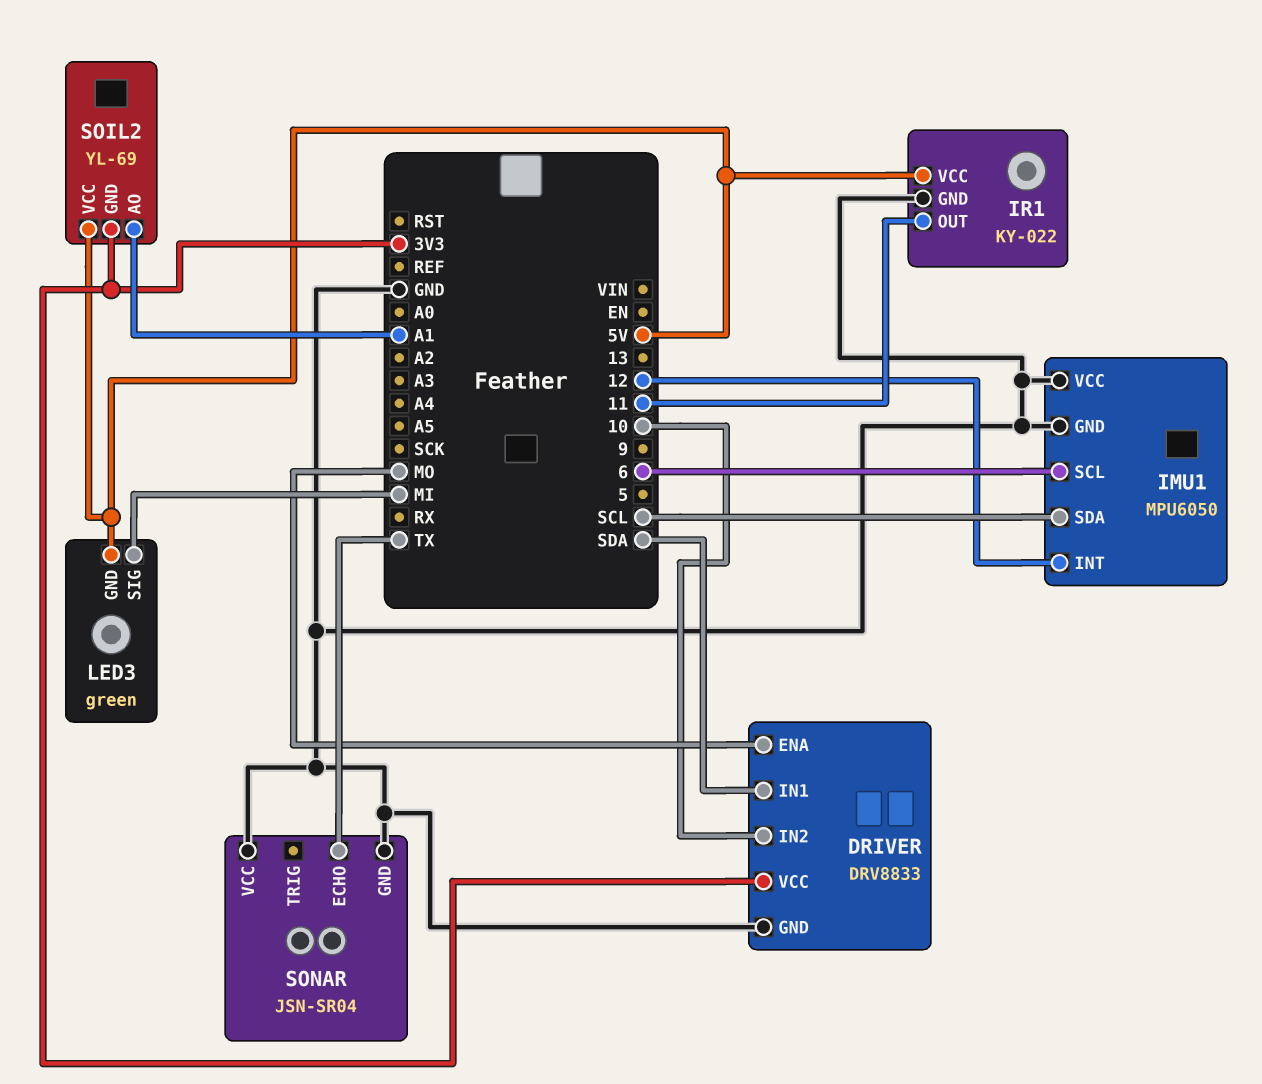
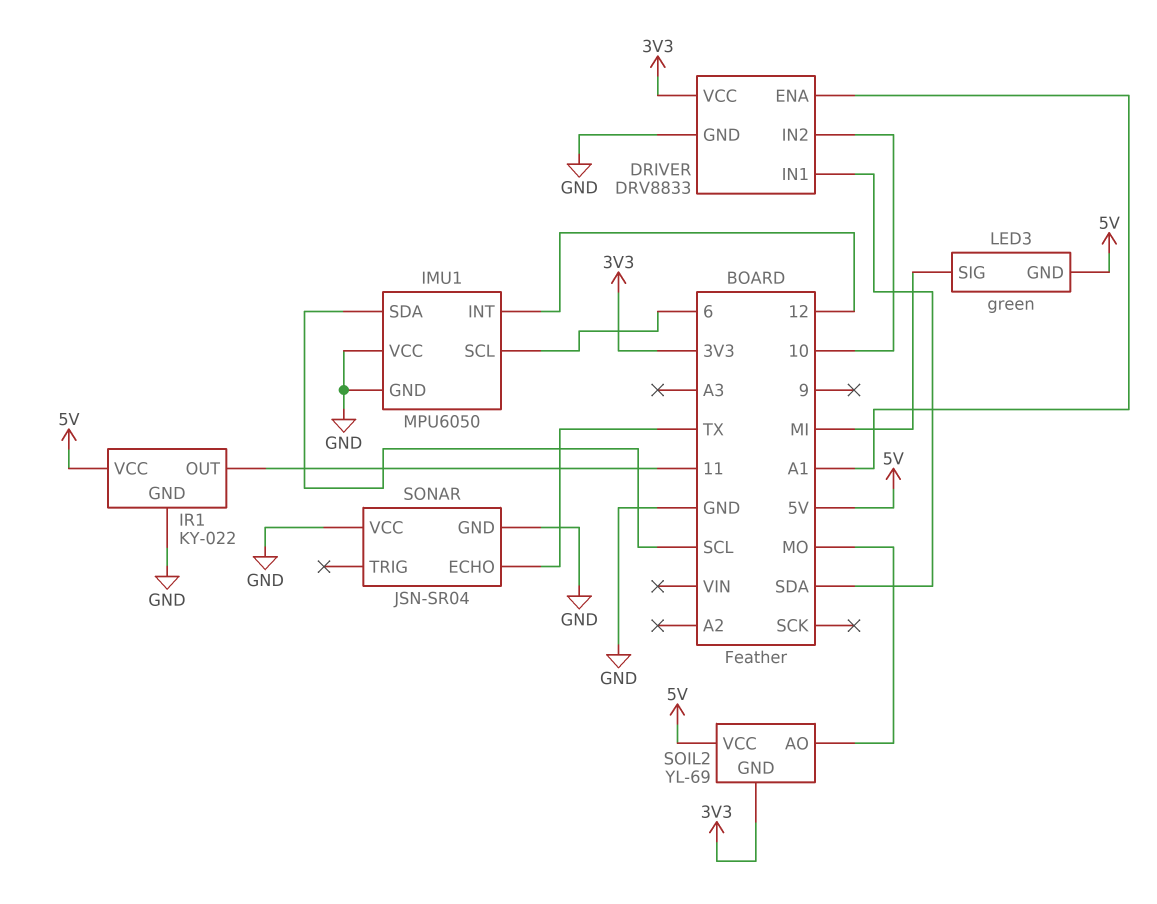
DRIVER pin ENA: MO -> A1
SOIL2 pin AO: A1 -> MO

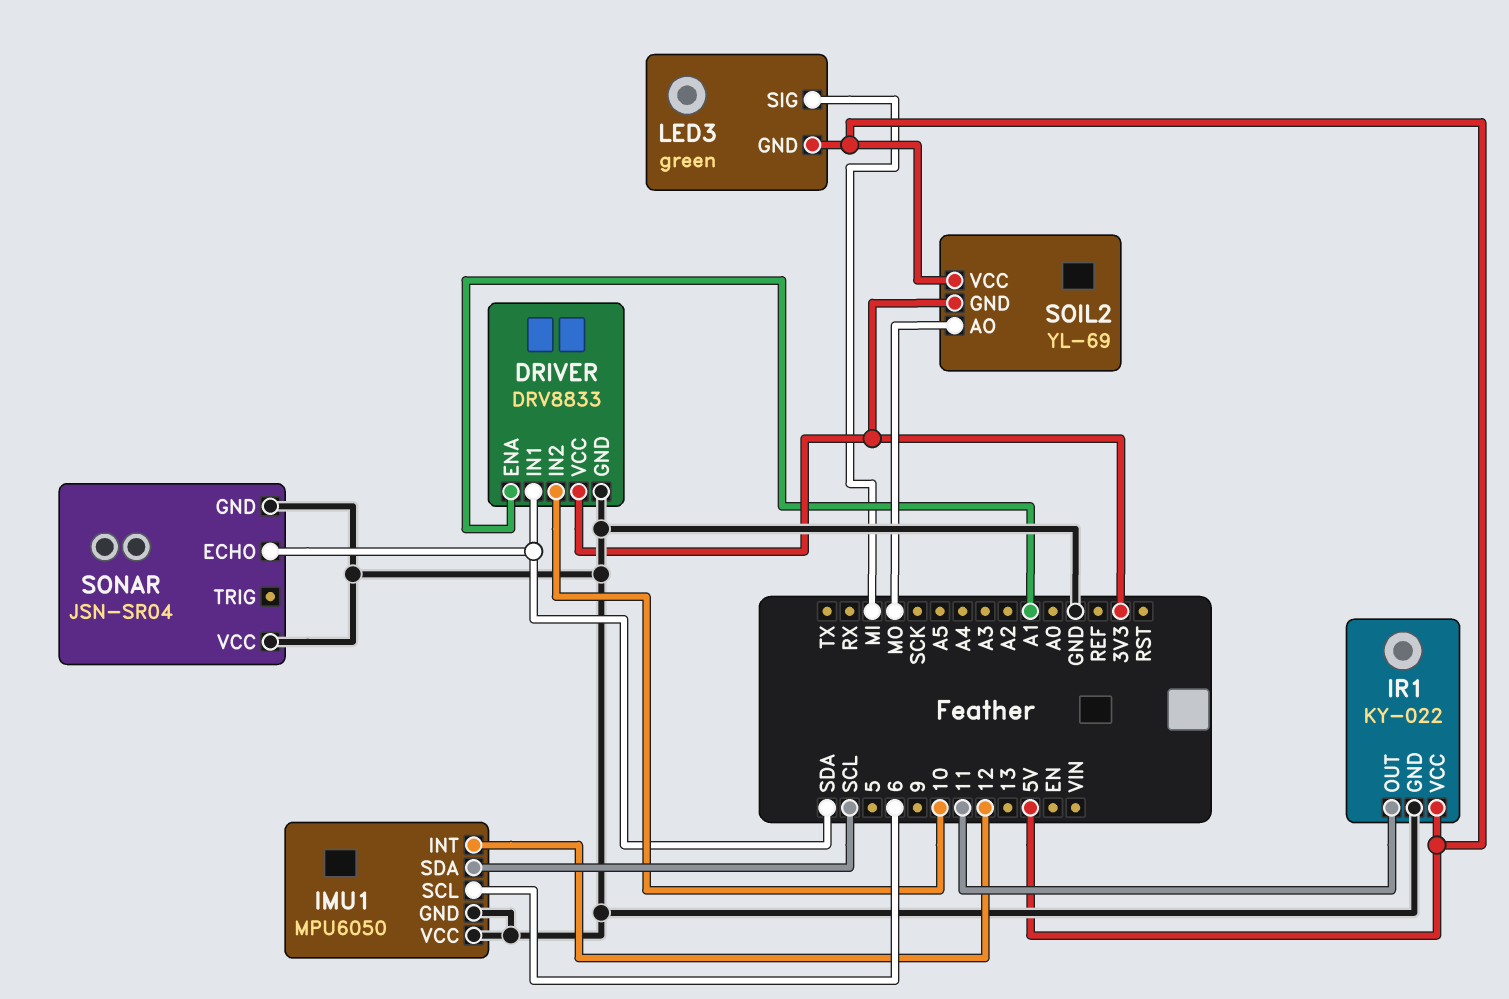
SONAR pin ECHO: TX -> SDA

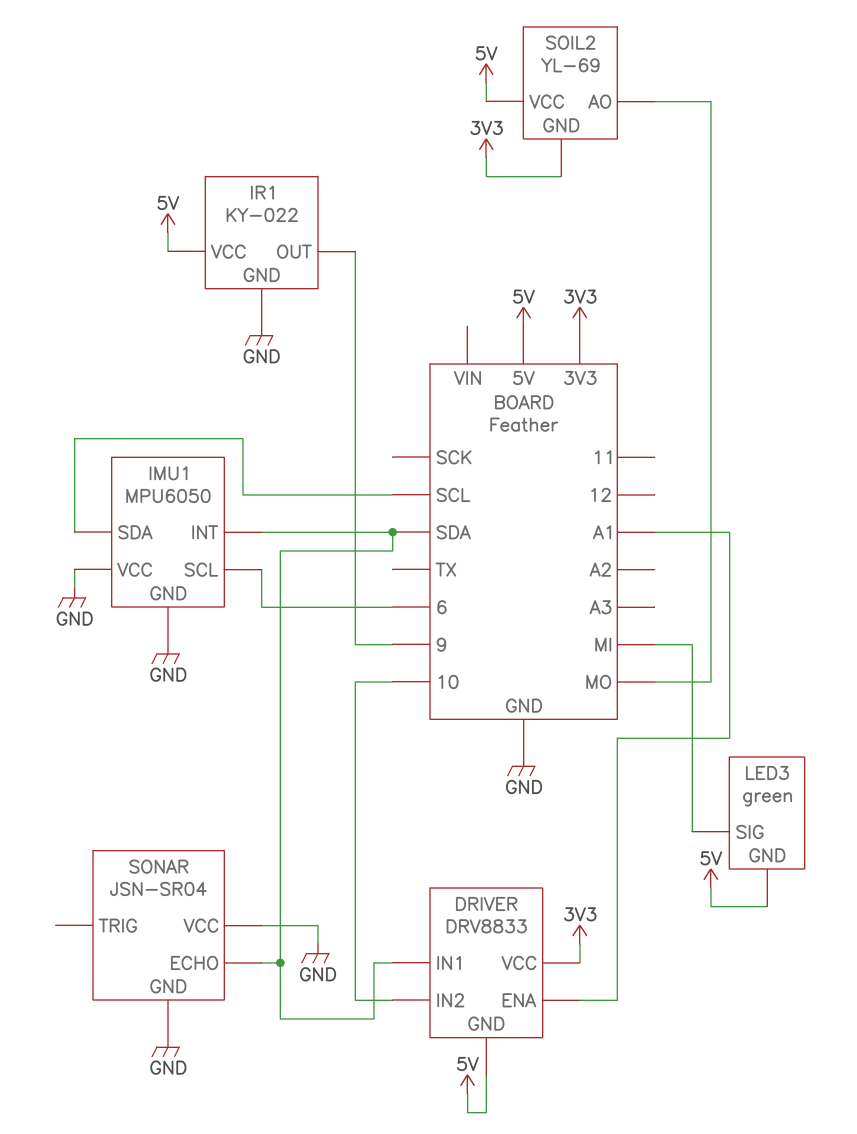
DRIVER pin GND: GND -> 5V
IMU1 pin INT: 12 -> SDA
IR1 pin OUT: 11 -> 9

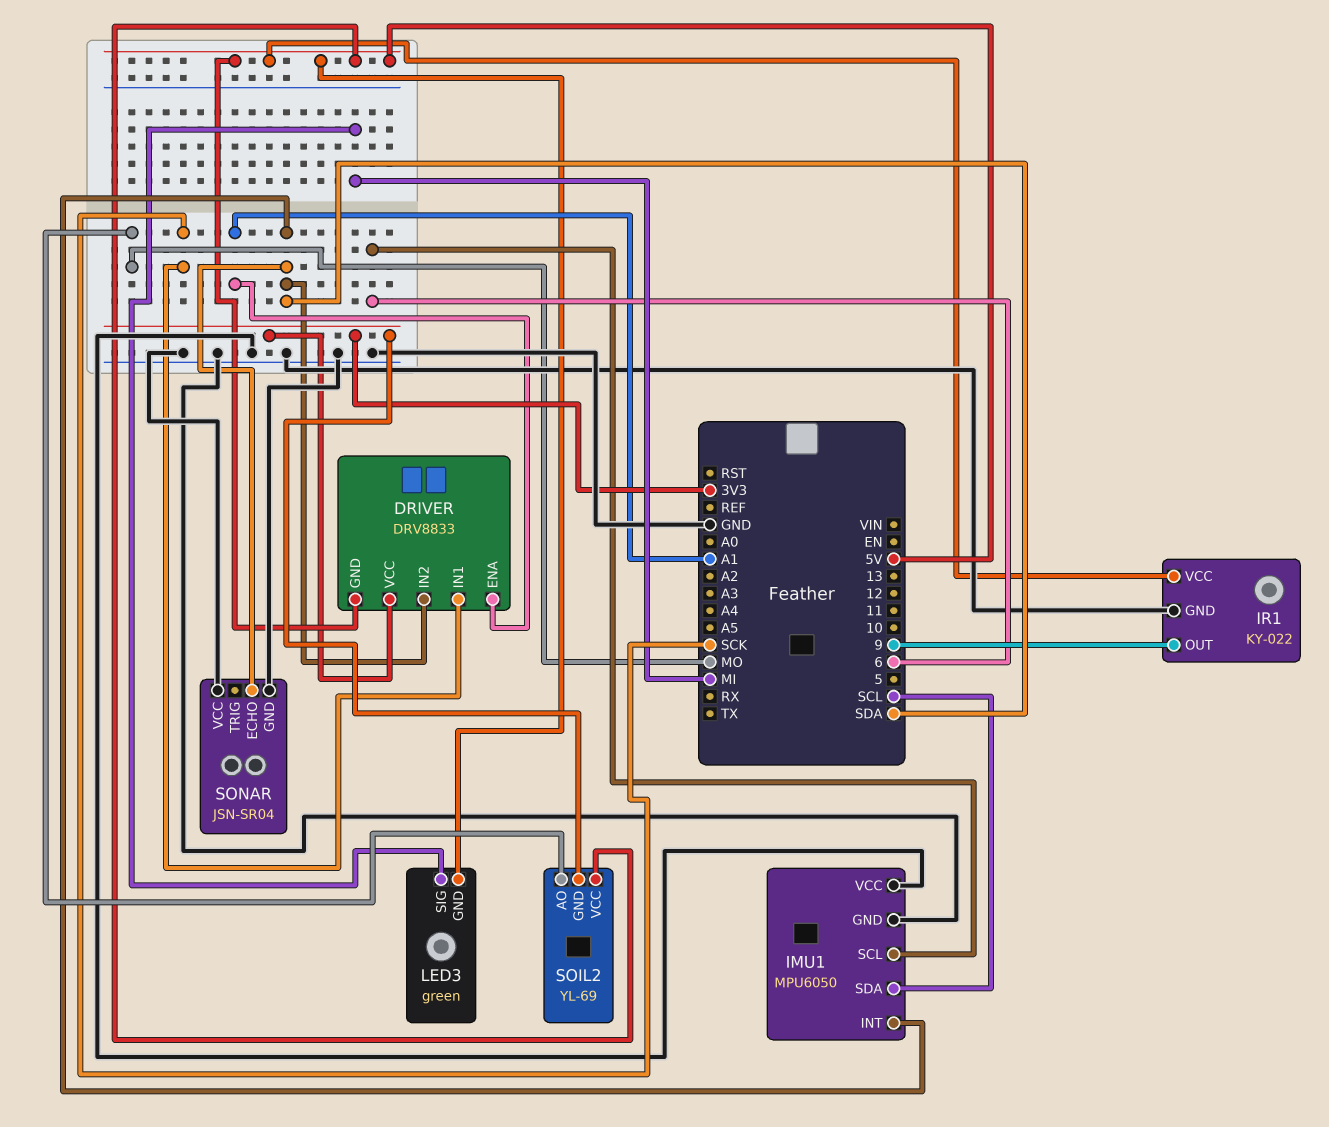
DRIVER pin IN1: SDA -> SCK
DRIVER pin IN2: 10 -> SDA

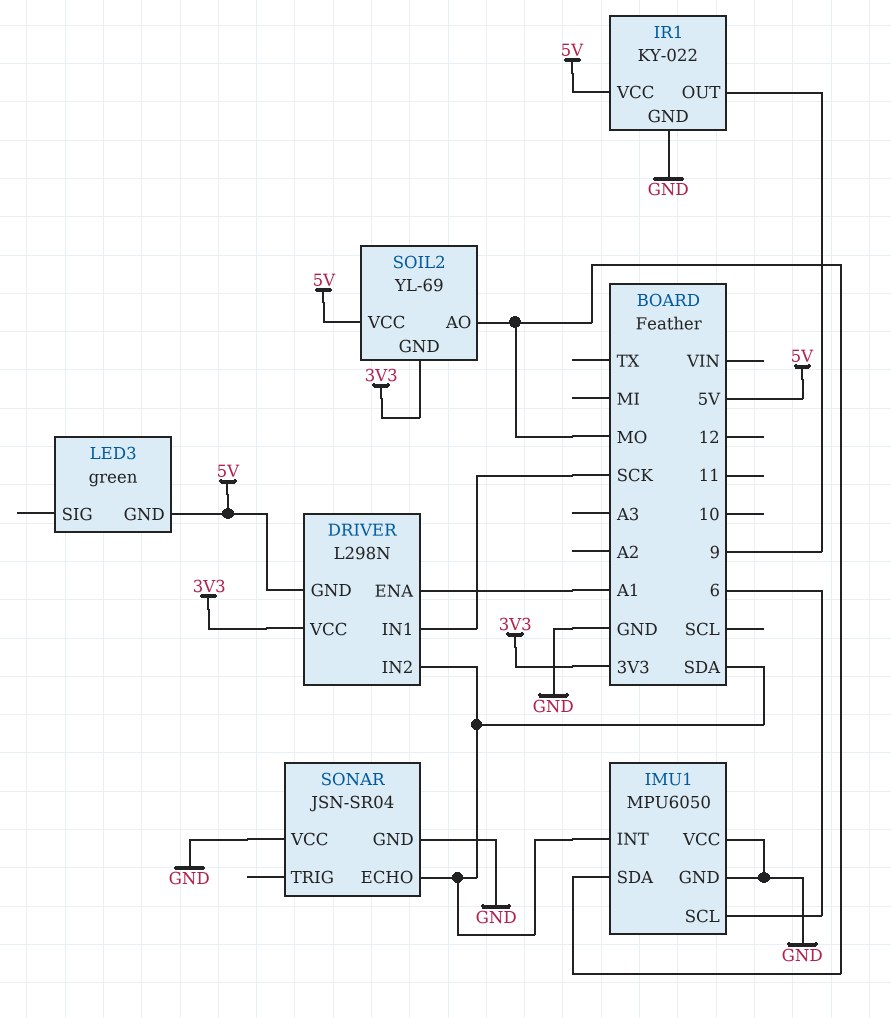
DRIVER: DRV8833 -> L298N
IMU1 pin SDA: SCL -> MO
LED3 pin SIG: MI -> none

